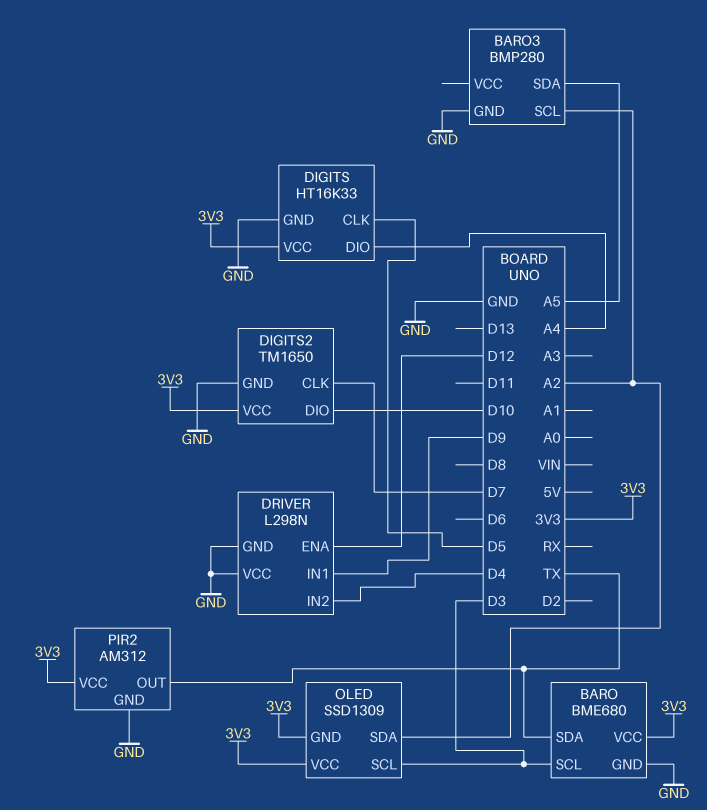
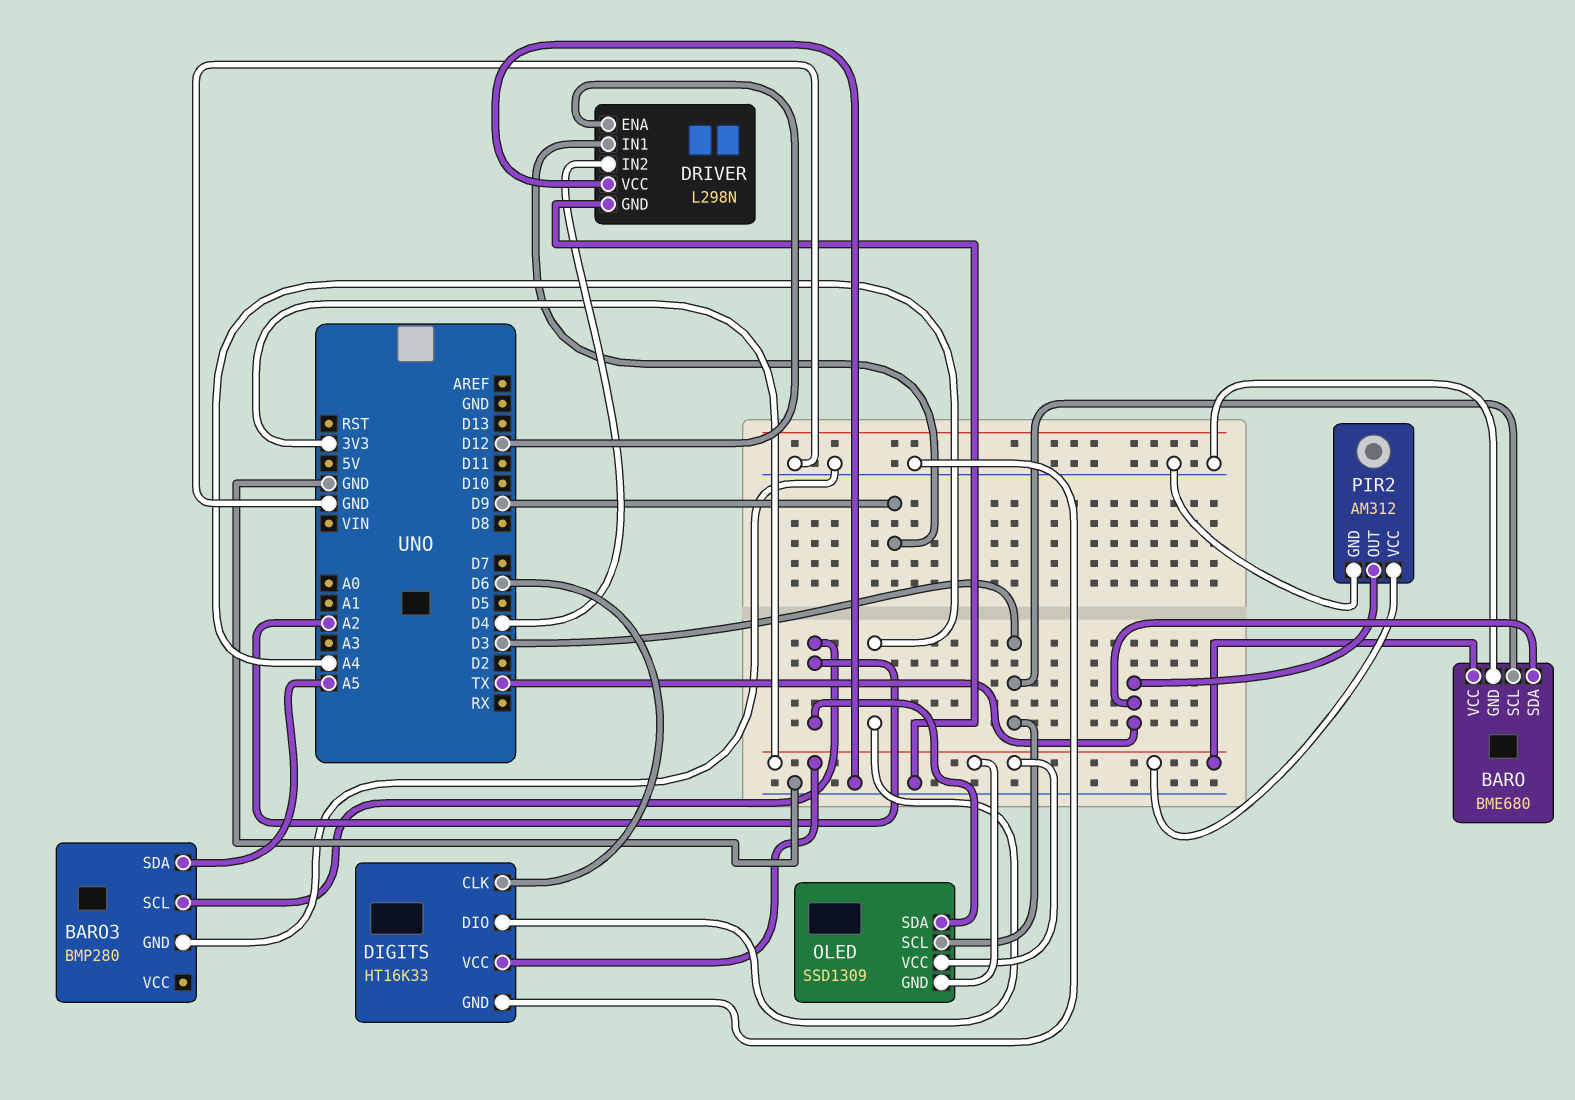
DIGITS pin CLK: D5 -> D6
DIGITS2: TM1650 -> none
DIGITS2 pin CLK: D7 -> none
DIGITS2 pin DIO: D10 -> none
DIGITS2 pin GND: GND -> none
DIGITS2 pin VCC: 3V3 -> none

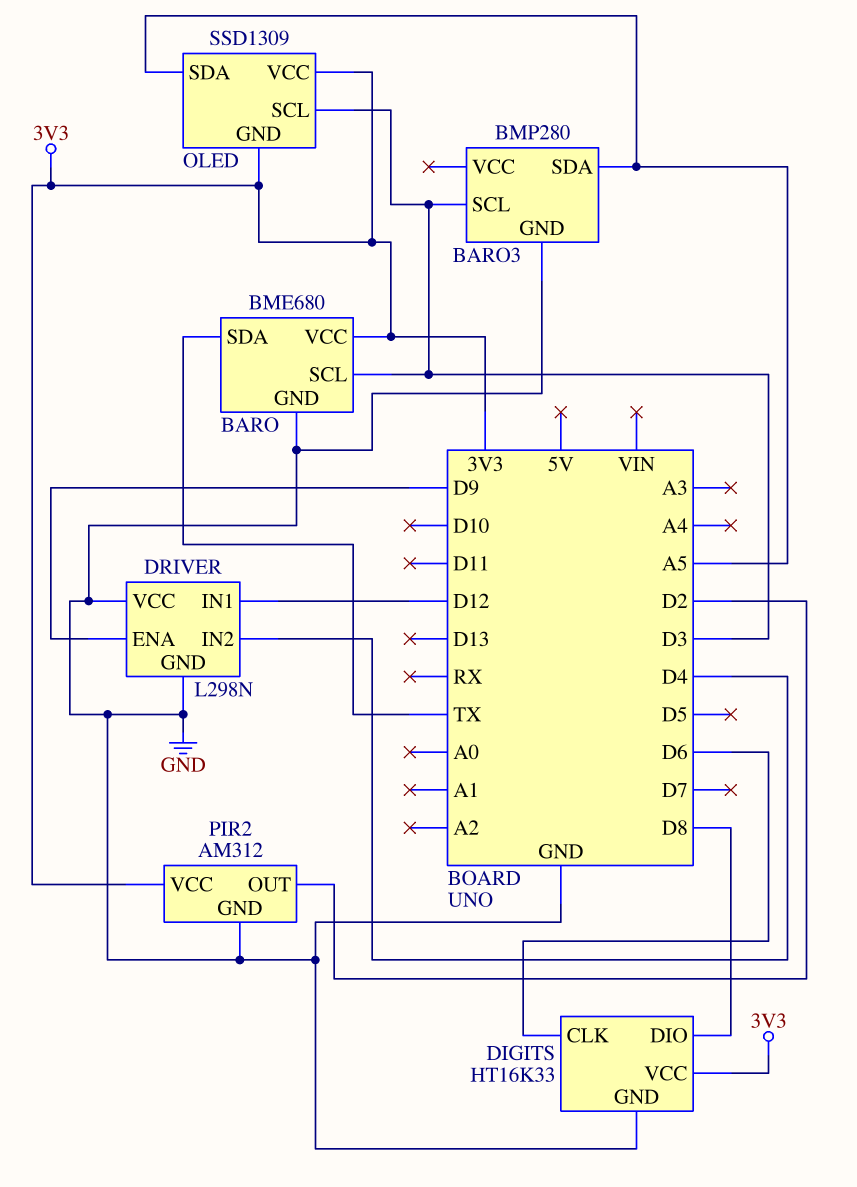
BARO3 pin SCL: A2 -> D3
DIGITS pin DIO: A4 -> D8
DRIVER pin ENA: D12 -> D9
DRIVER pin IN1: D9 -> D12
OLED pin SDA: A2 -> A5
PIR2 pin OUT: TX -> D2

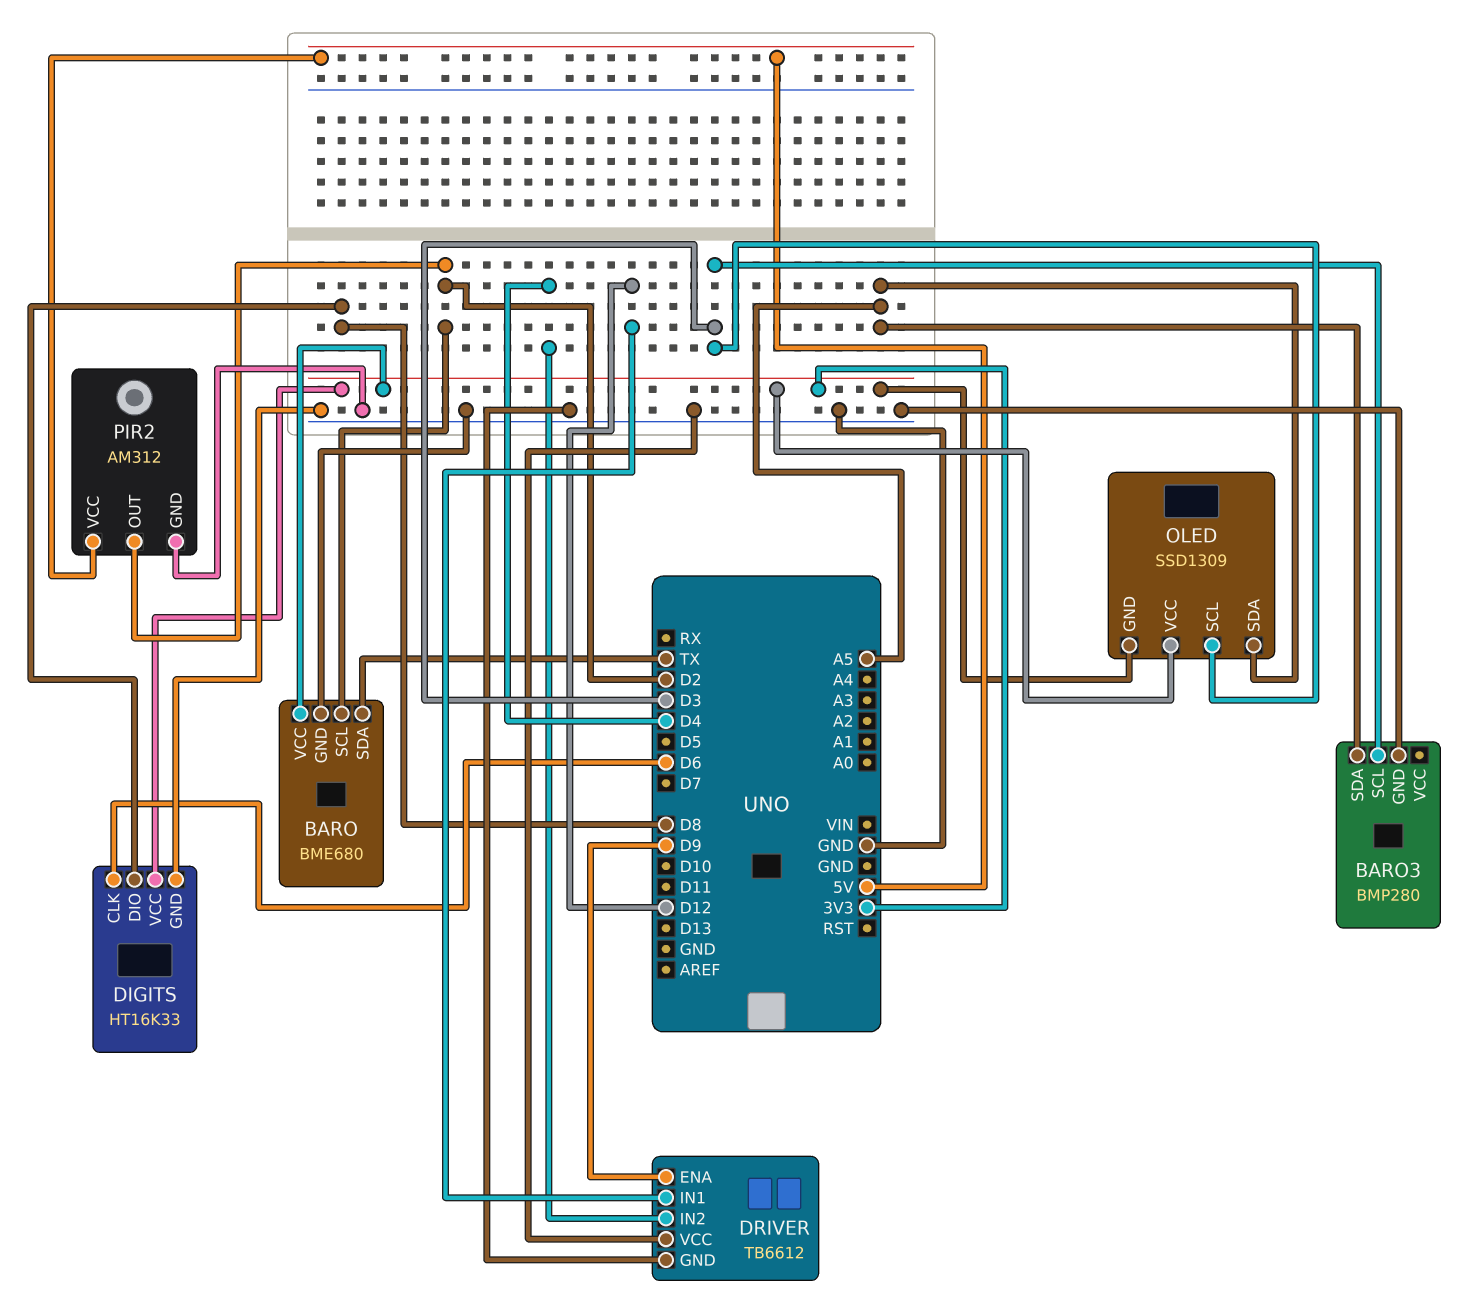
BARO pin SCL: D3 -> D2
DRIVER: L298N -> TB6612
PIR2 pin VCC: 3V3 -> 5V

